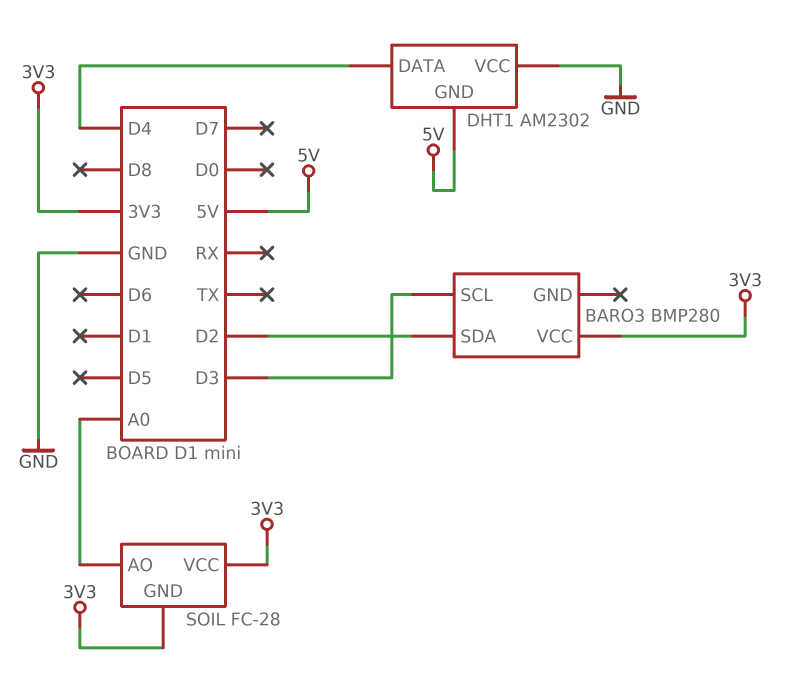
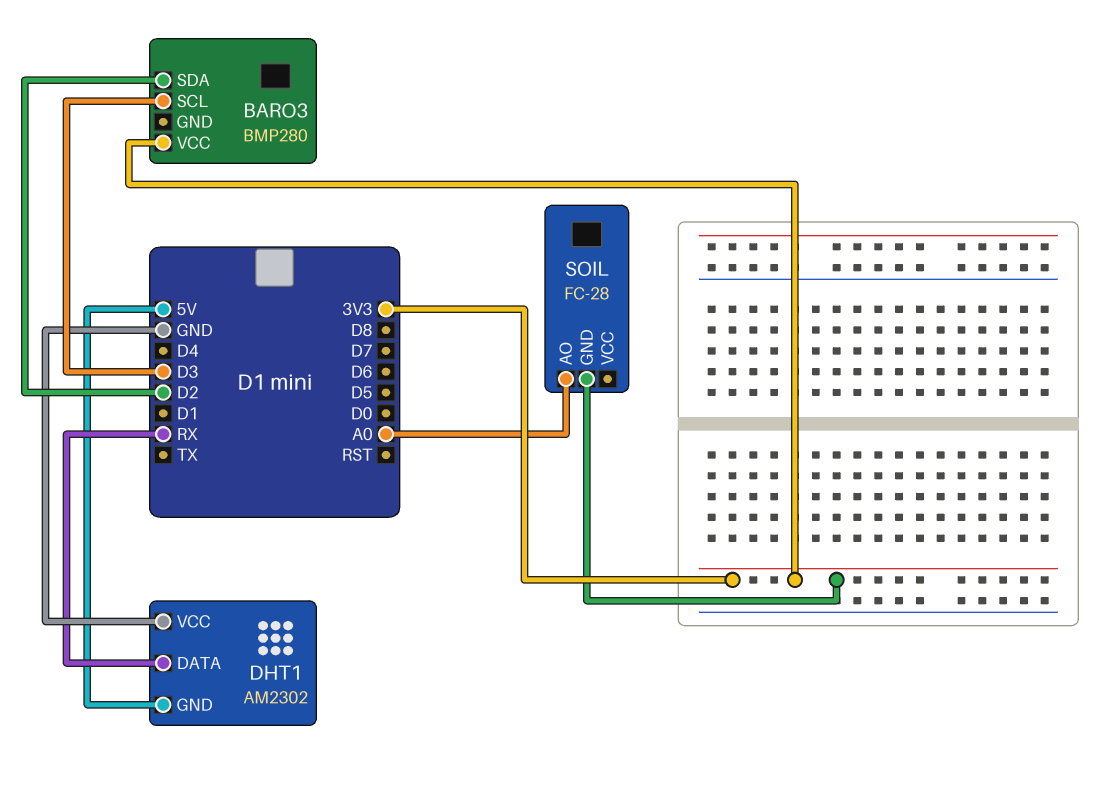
DHT1 pin DATA: D4 -> RX
SOIL pin VCC: 3V3 -> none

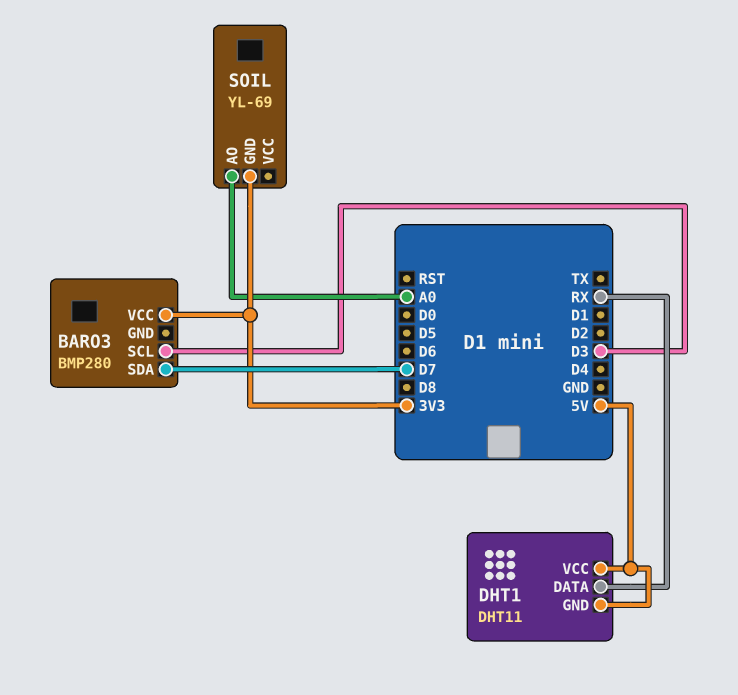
BARO3 pin SDA: D2 -> D7
DHT1: AM2302 -> DHT11
DHT1 pin VCC: GND -> 5V
SOIL: FC-28 -> YL-69

